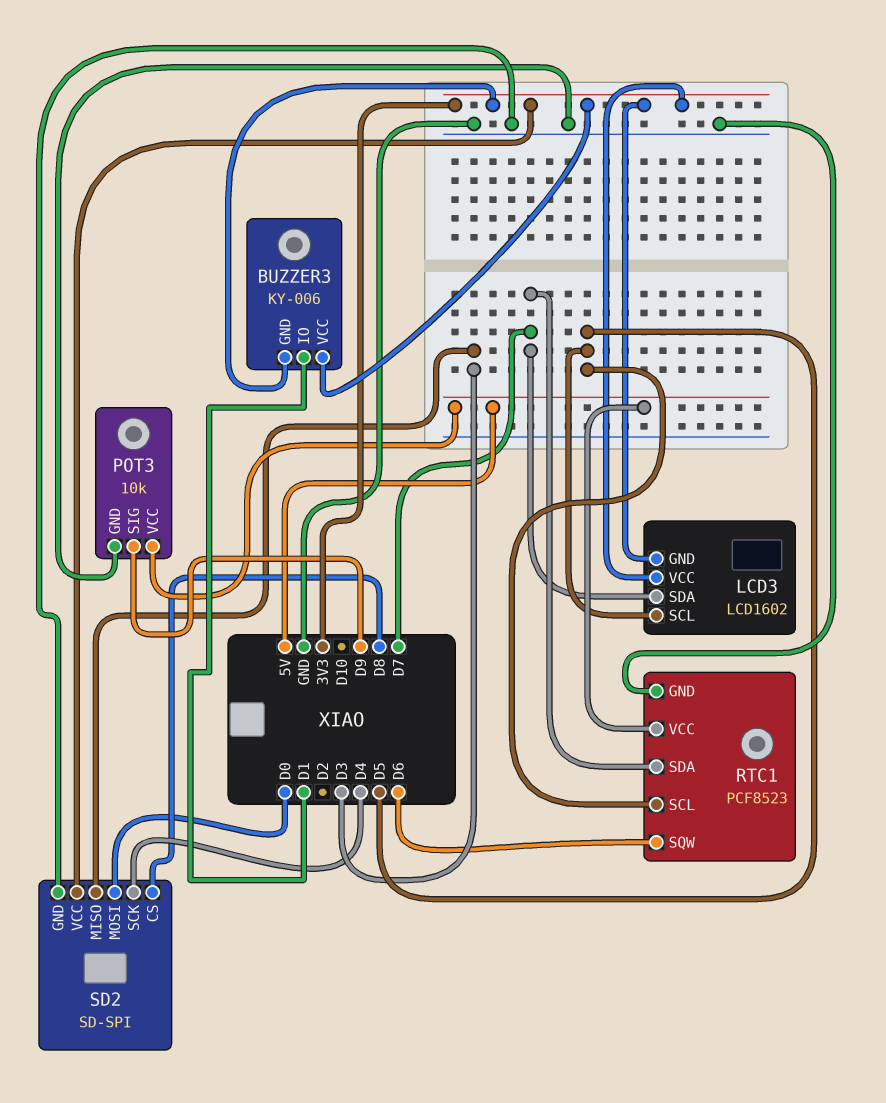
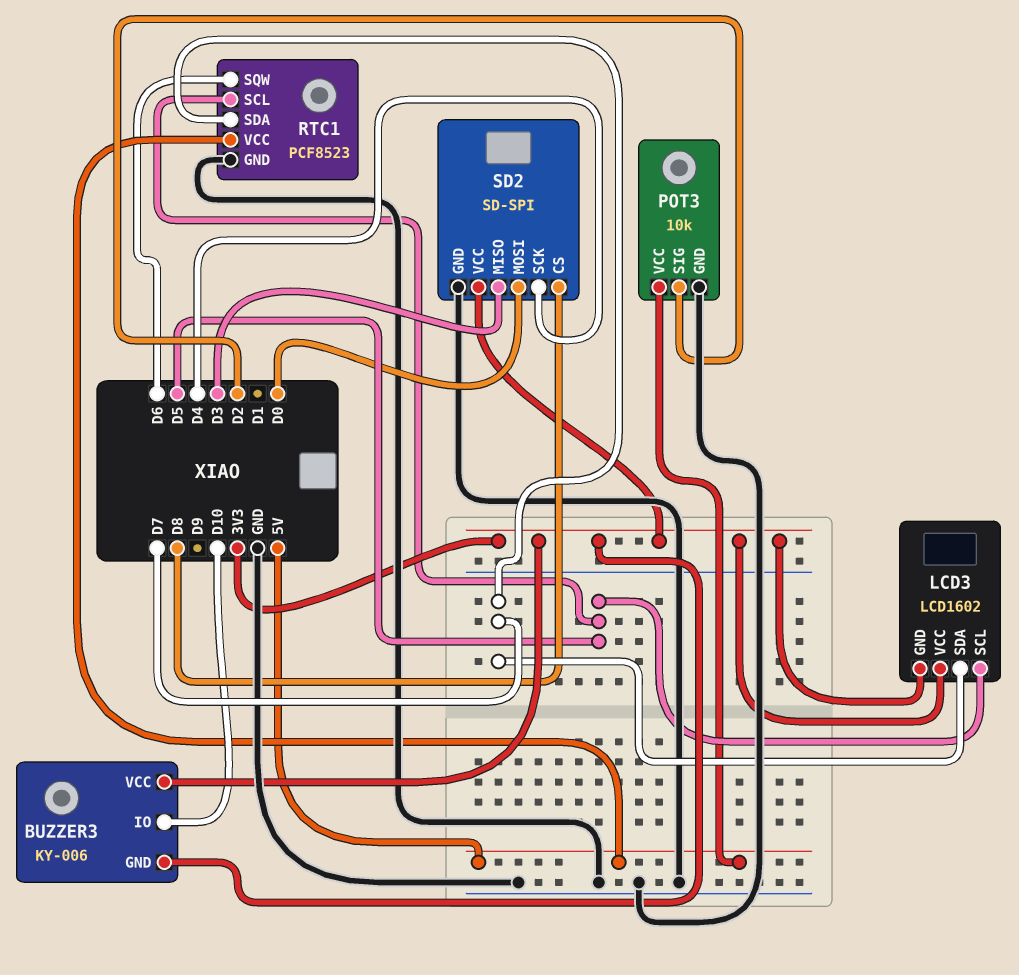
BUZZER3 pin IO: D1 -> D10
POT3 pin SIG: D9 -> D2

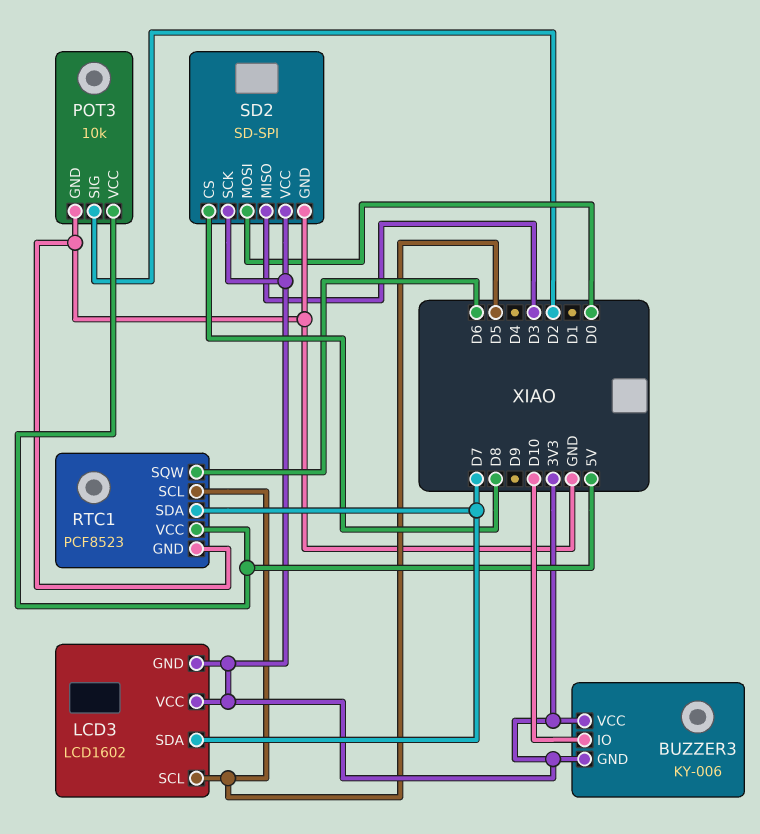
SD2 pin SCK: D4 -> 3V3

